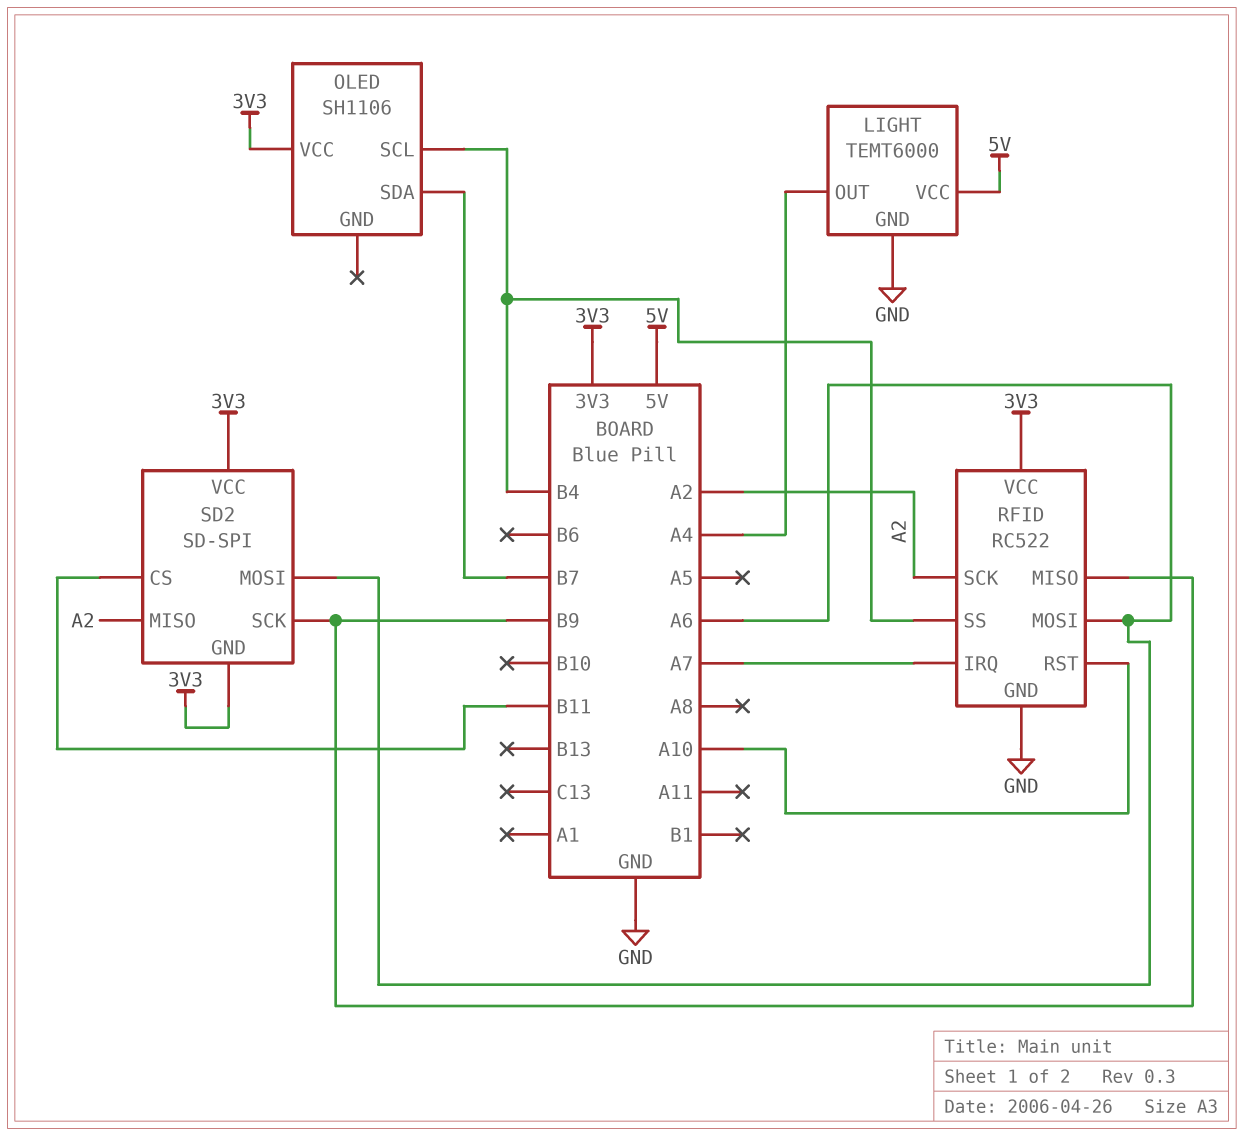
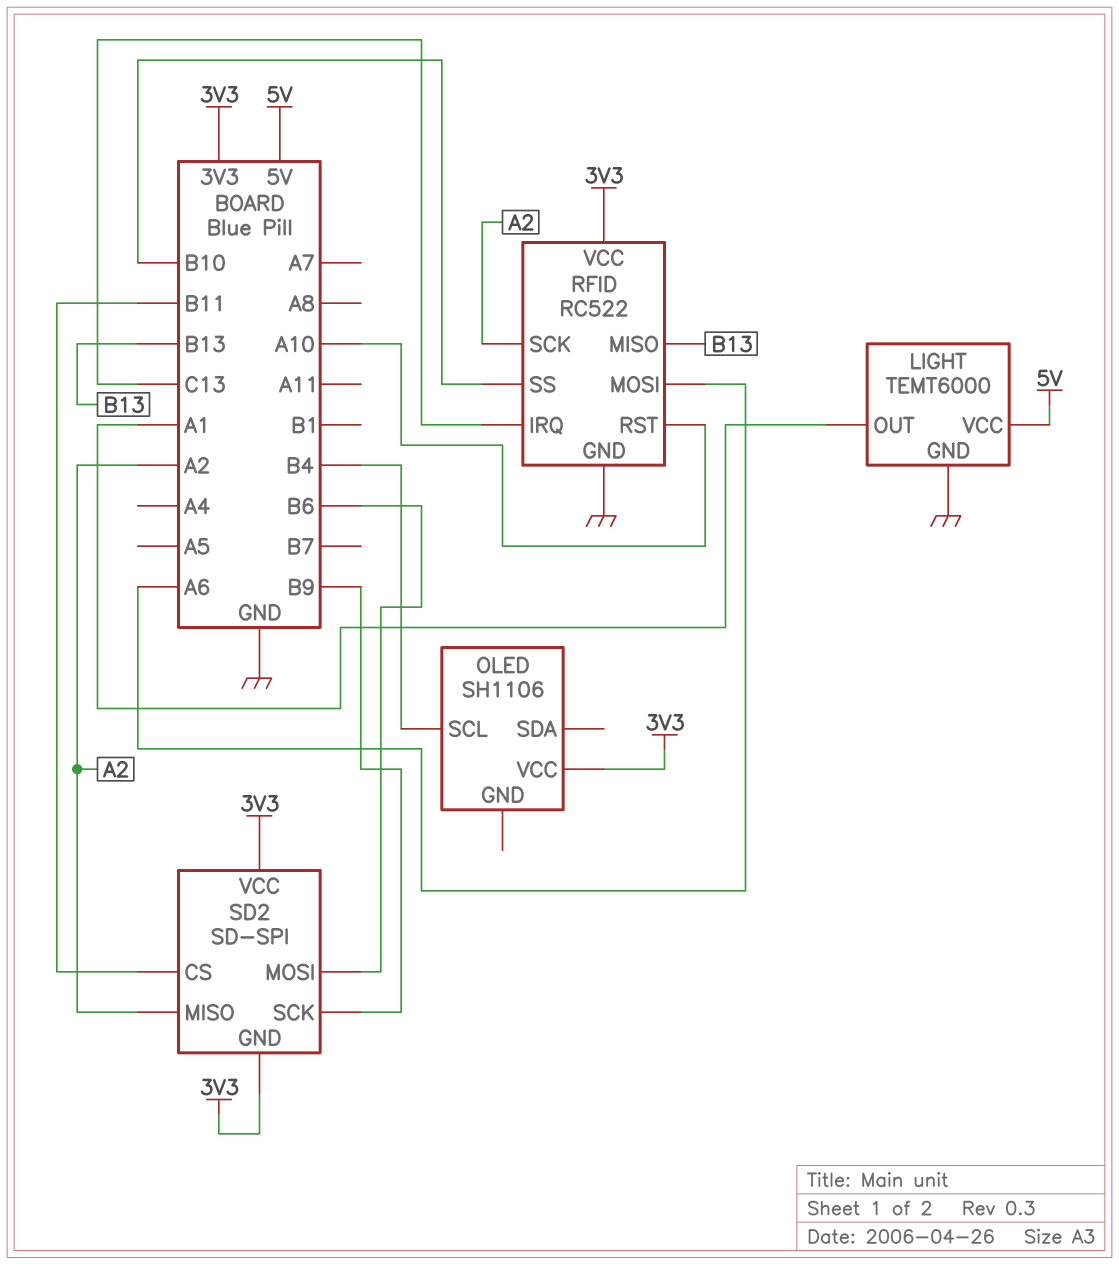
LIGHT pin OUT: A4 -> A1
OLED pin SDA: B7 -> none
RFID pin IRQ: A7 -> C13
RFID pin MISO: B9 -> B13
RFID pin SS: B4 -> B10
SD2 pin MOSI: A6 -> B6

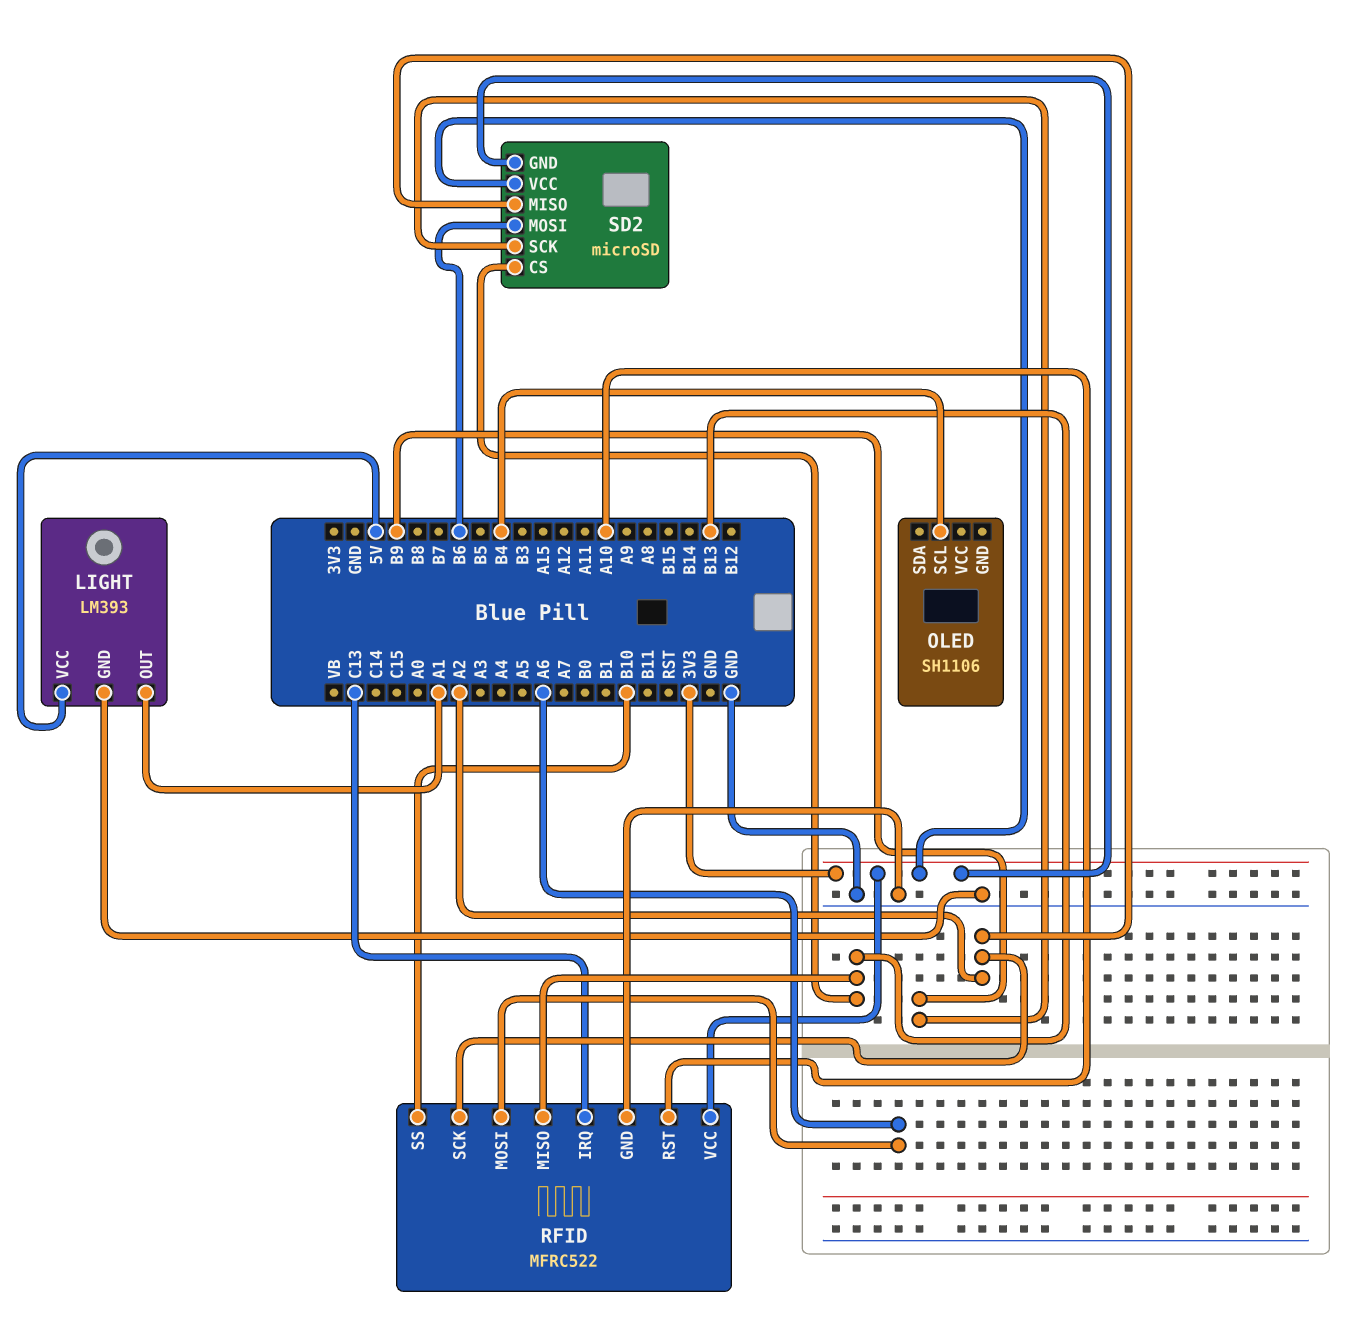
LIGHT: TEMT6000 -> LM393
OLED pin VCC: 3V3 -> none
RFID: RC522 -> MFRC522
SD2: SD-SPI -> microSD
SD2 pin CS: B11 -> B13

